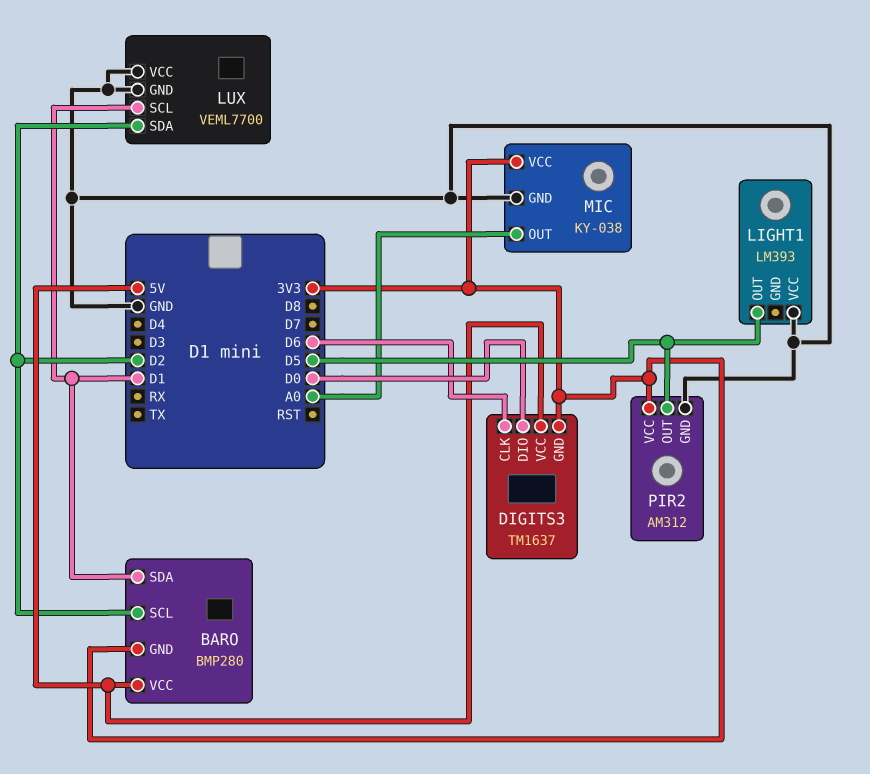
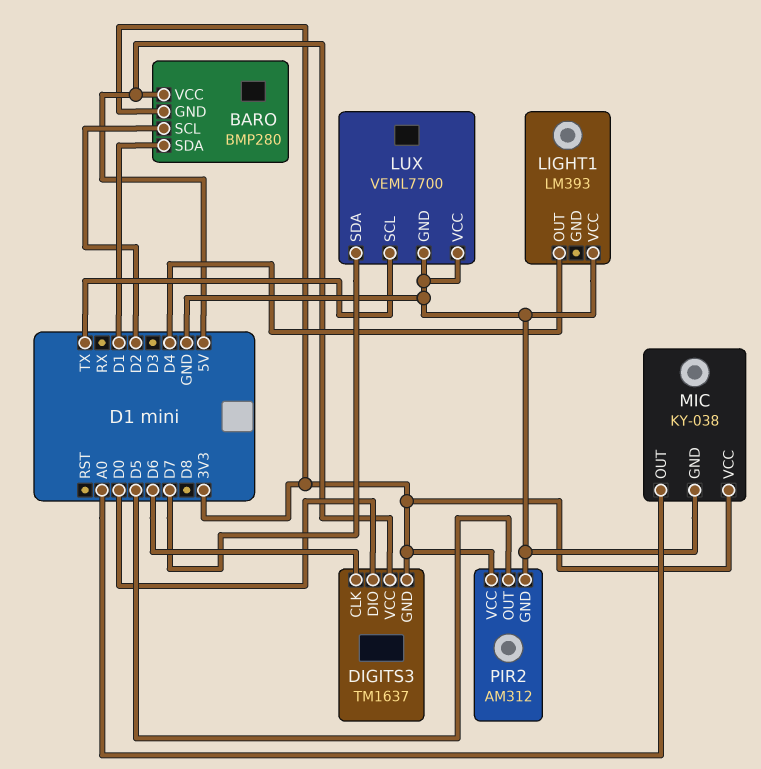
LIGHT1 pin OUT: D5 -> D4
LUX pin SCL: D1 -> TX
LUX pin SDA: D2 -> D7

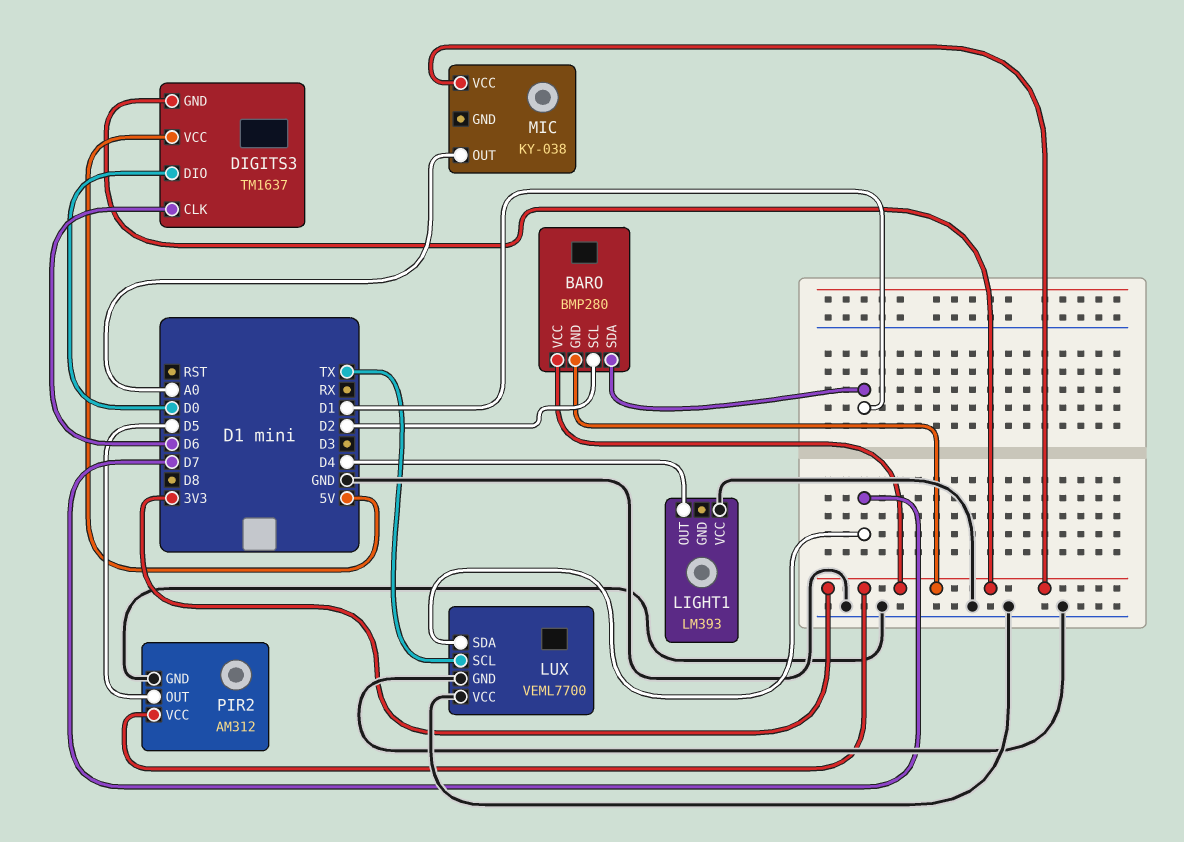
BARO pin VCC: 5V -> 3V3
MIC pin GND: GND -> none

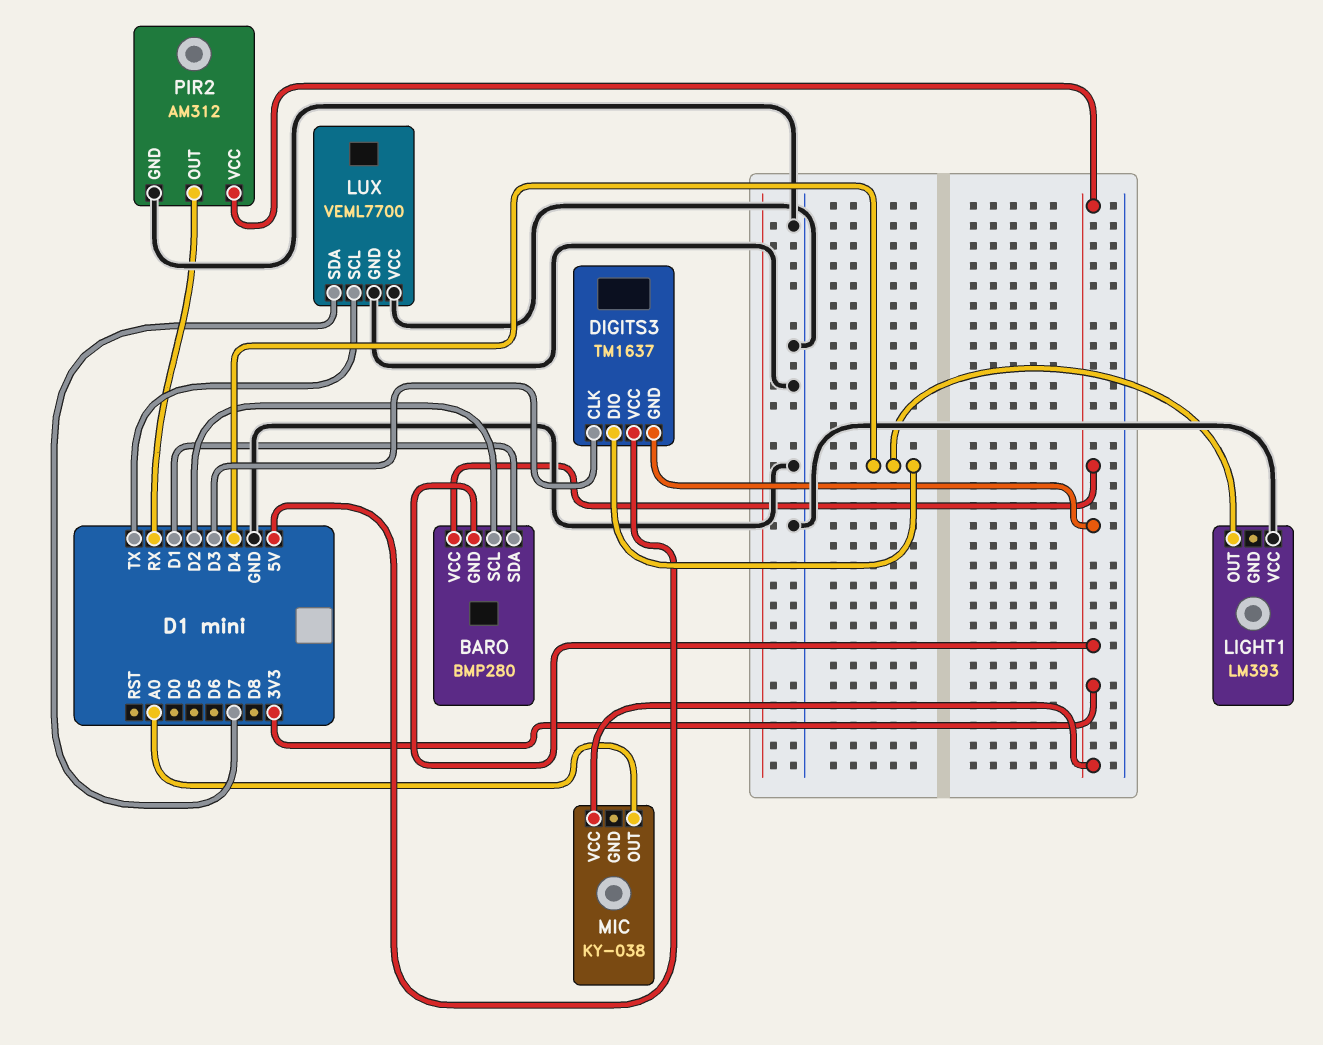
DIGITS3 pin CLK: D6 -> D3
DIGITS3 pin DIO: D0 -> D4
PIR2 pin OUT: D5 -> RX

